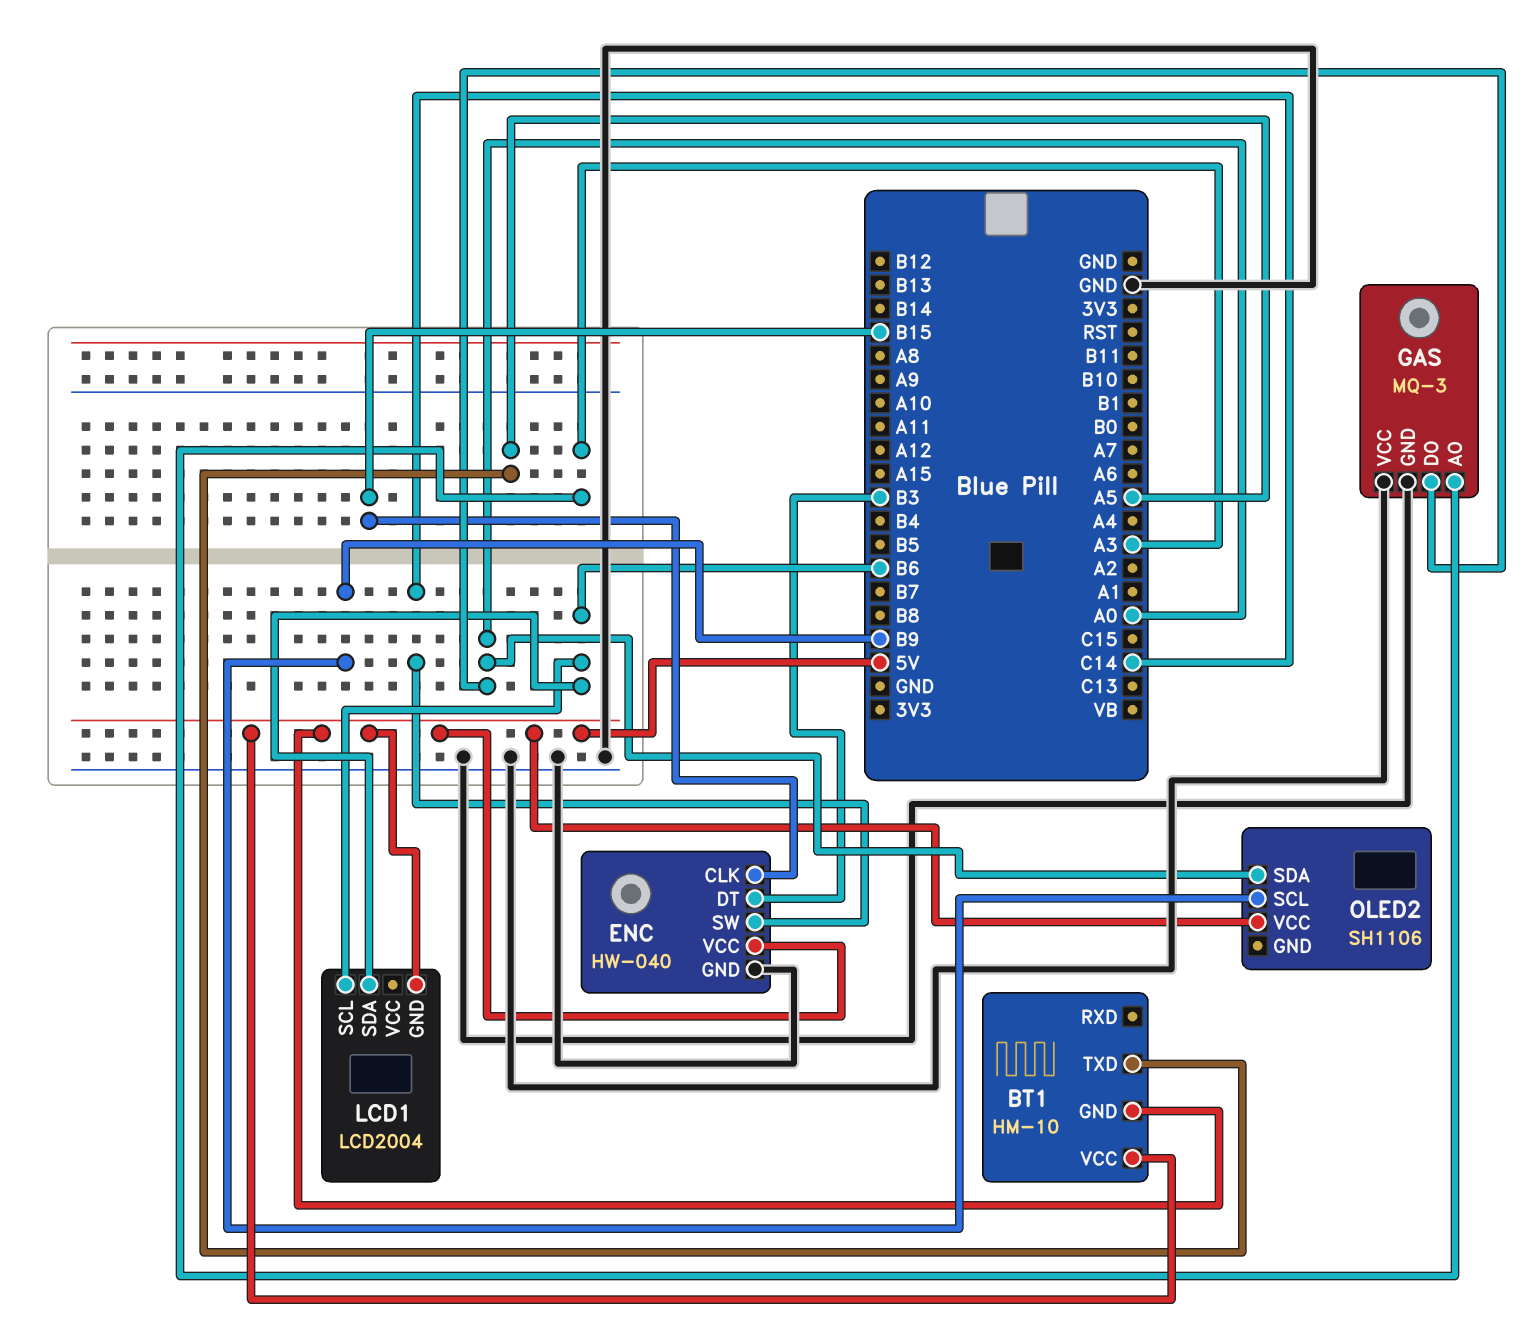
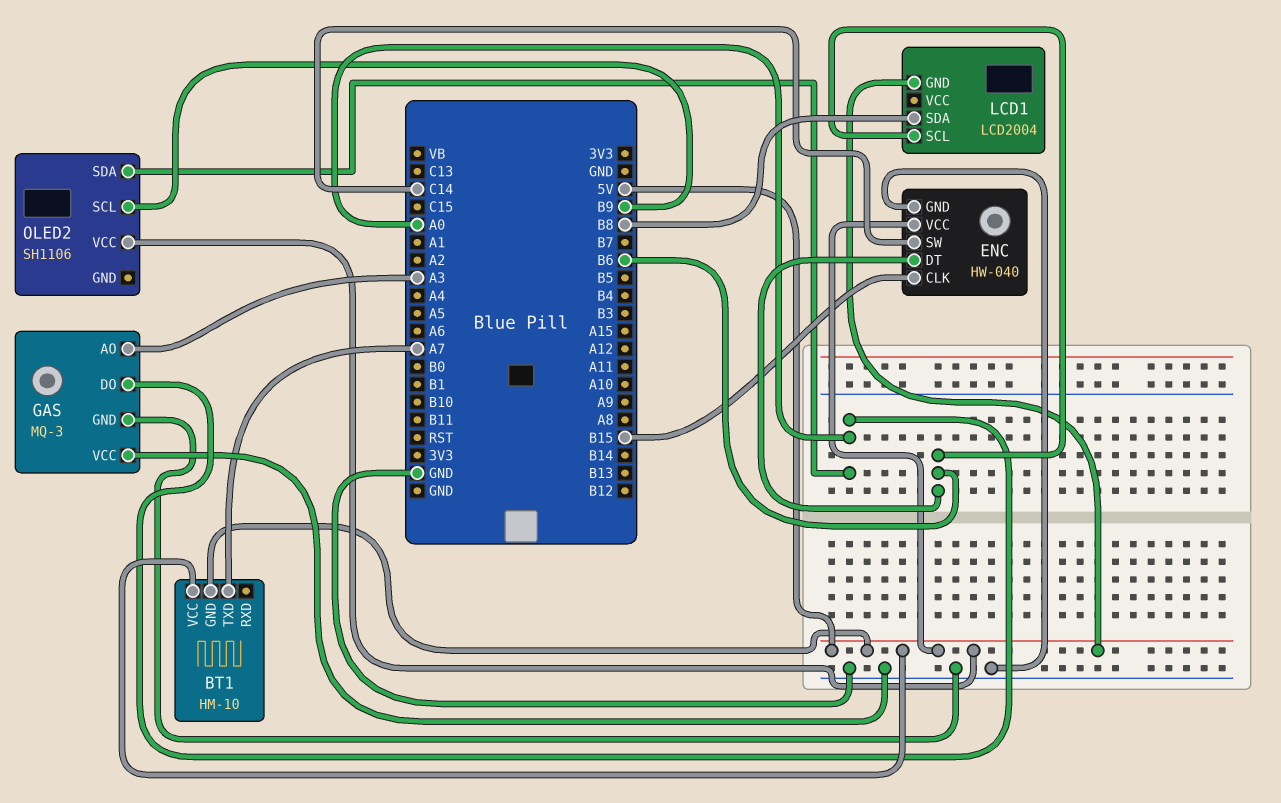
BT1 pin TXD: A5 -> A7
ENC pin DT: B3 -> B6
LCD1 pin SDA: B6 -> B8

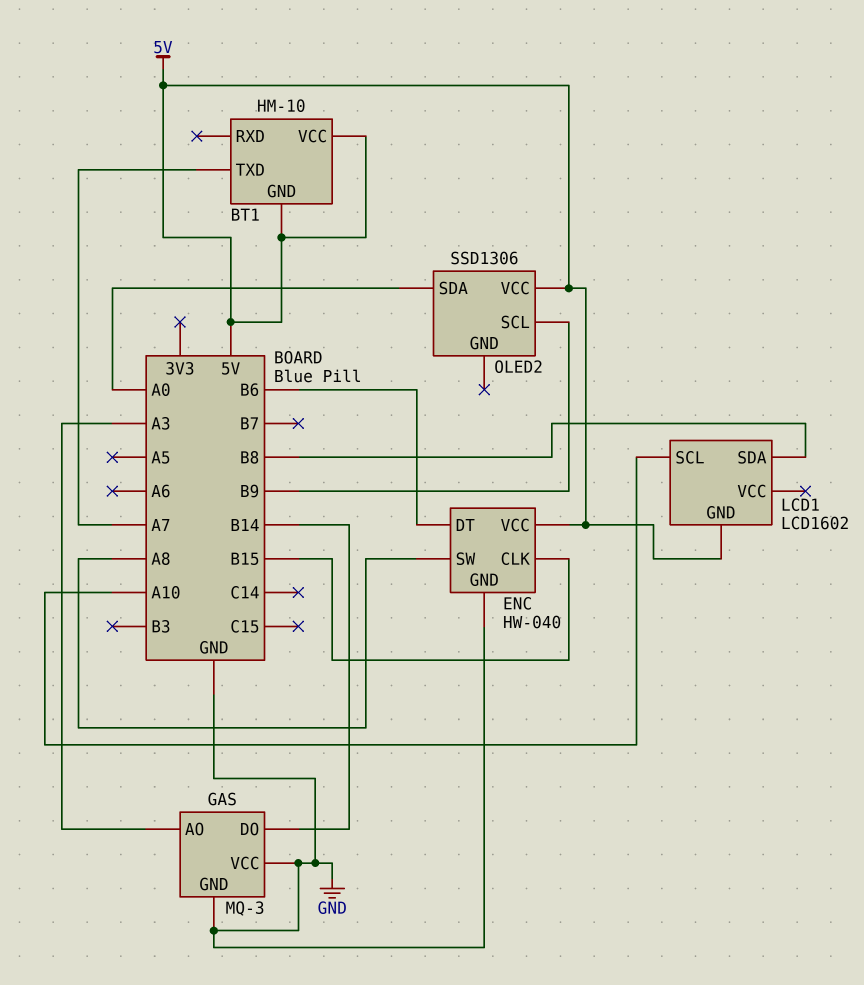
ENC pin SW: C14 -> A8
GAS pin DO: A0 -> B14
LCD1: LCD2004 -> LCD1602
LCD1 pin SCL: B6 -> A10
OLED2: SH1106 -> SSD1306

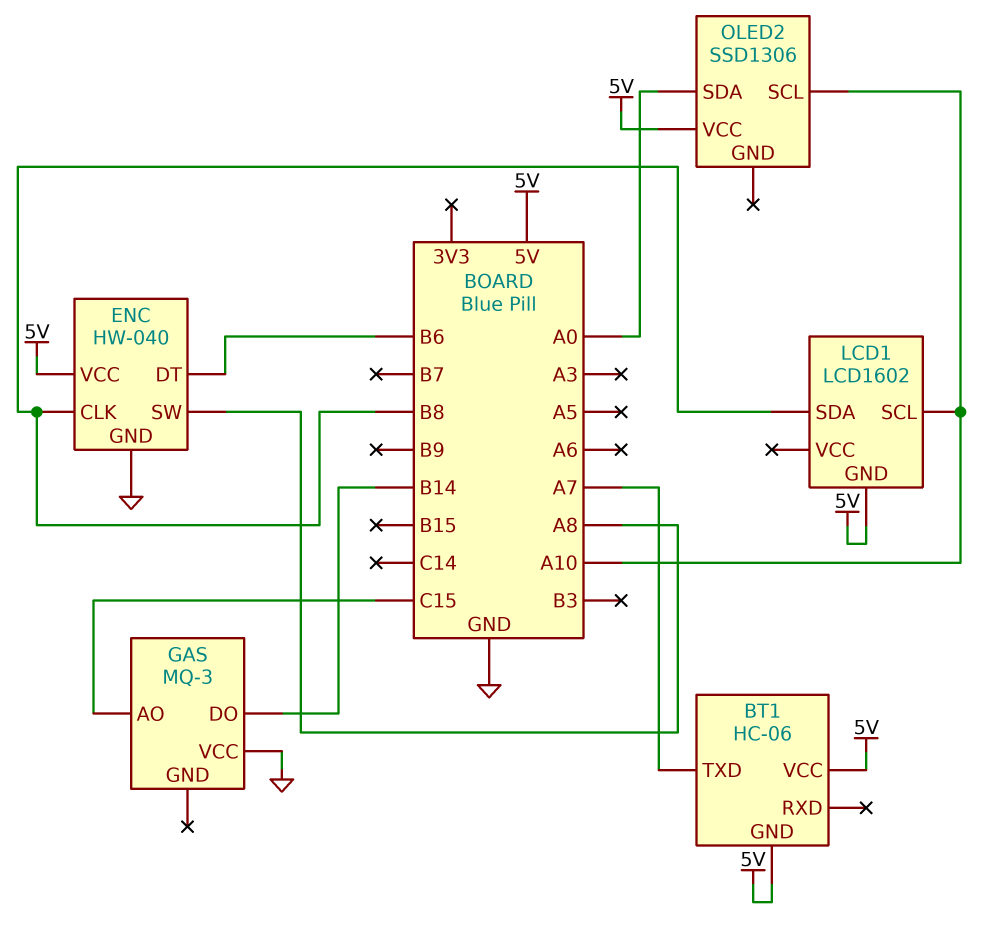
BT1: HM-10 -> HC-06
ENC pin CLK: B15 -> B8
GAS pin AO: A3 -> C15
GAS pin GND: GND -> none
OLED2 pin SCL: B9 -> A10

